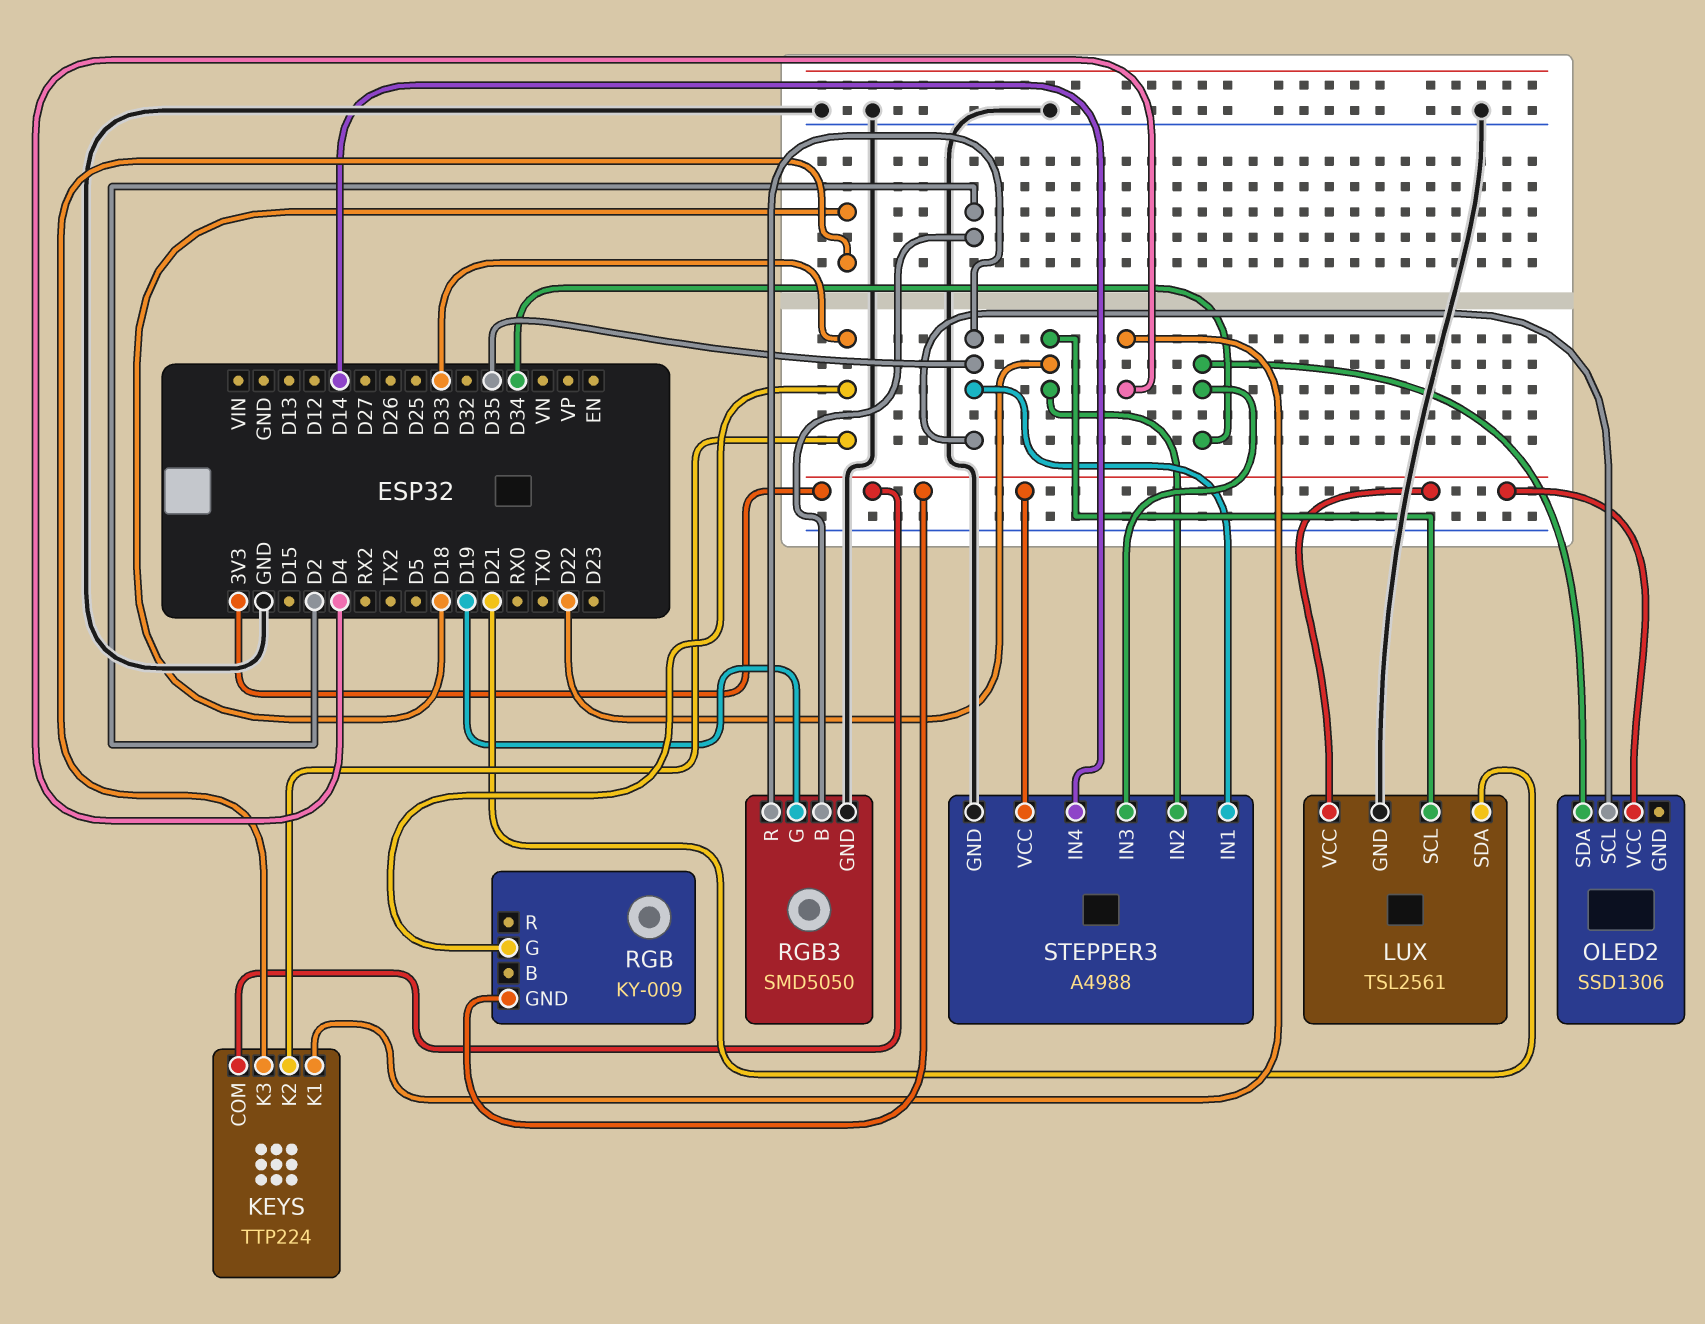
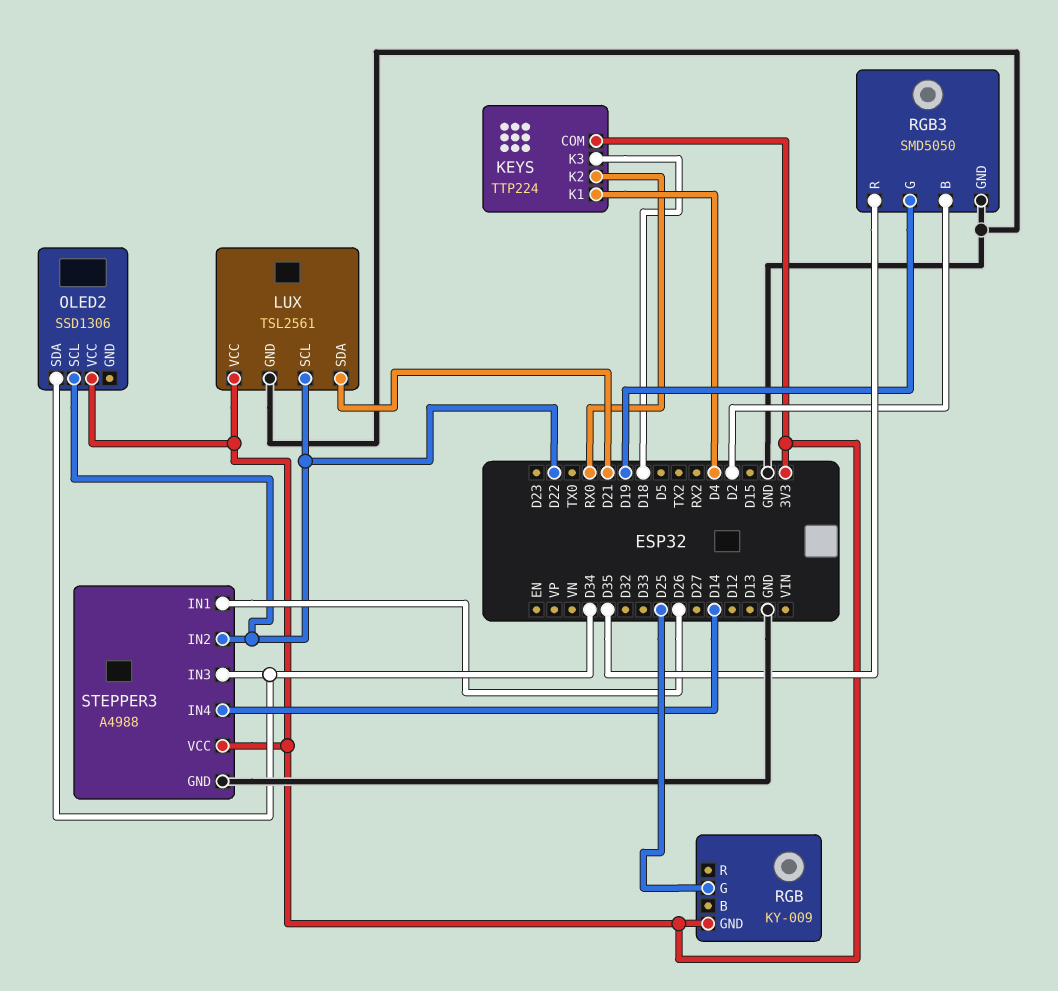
KEYS pin K2: D33 -> RX0
OLED2 pin SCL: D35 -> D22
RGB pin G: D33 -> D25
STEPPER3 pin IN1: D35 -> D26

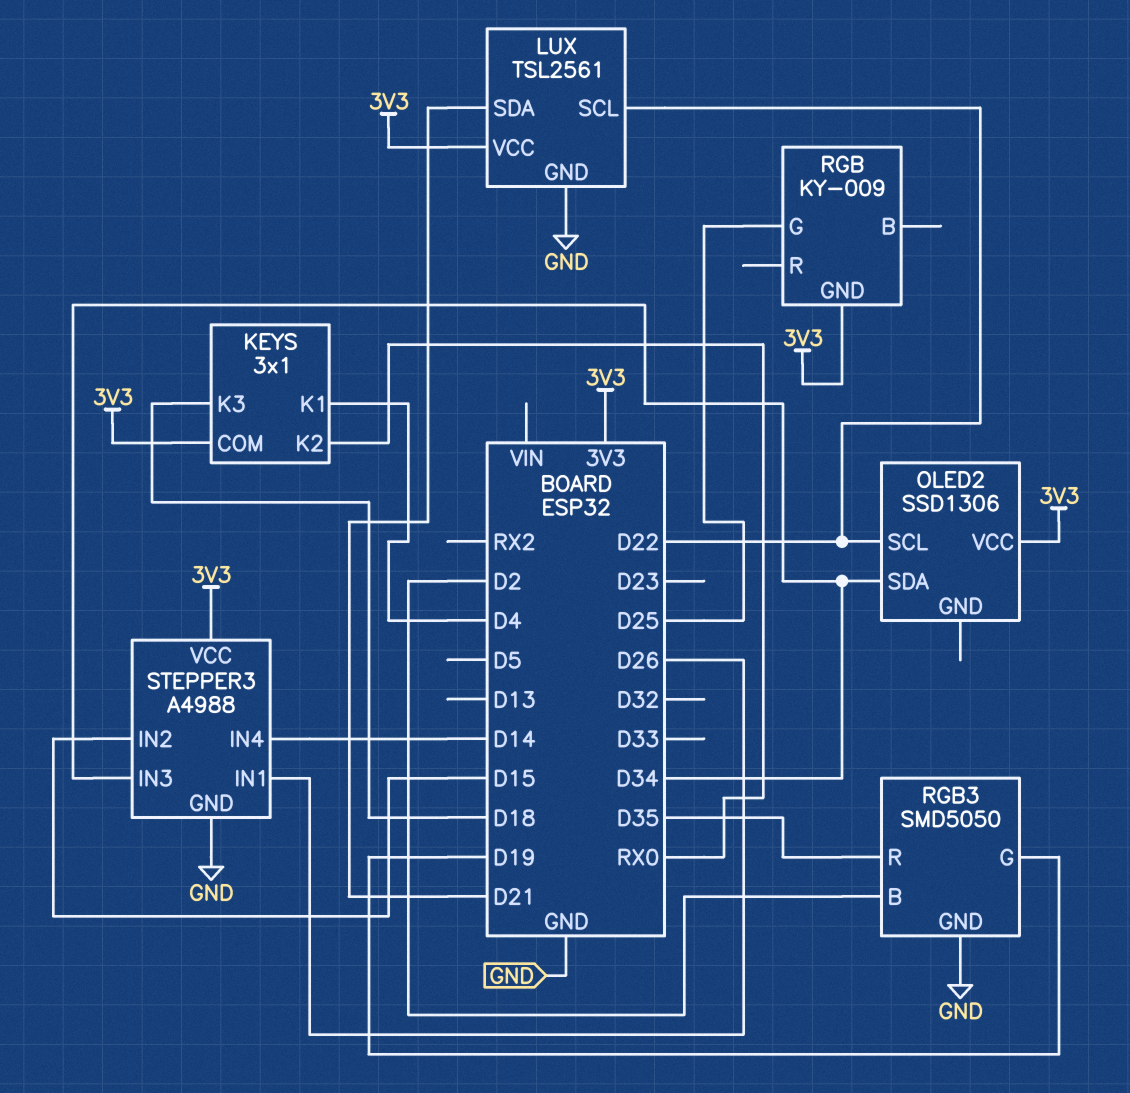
KEYS: TTP224 -> 3x1
STEPPER3 pin IN2: D22 -> D15

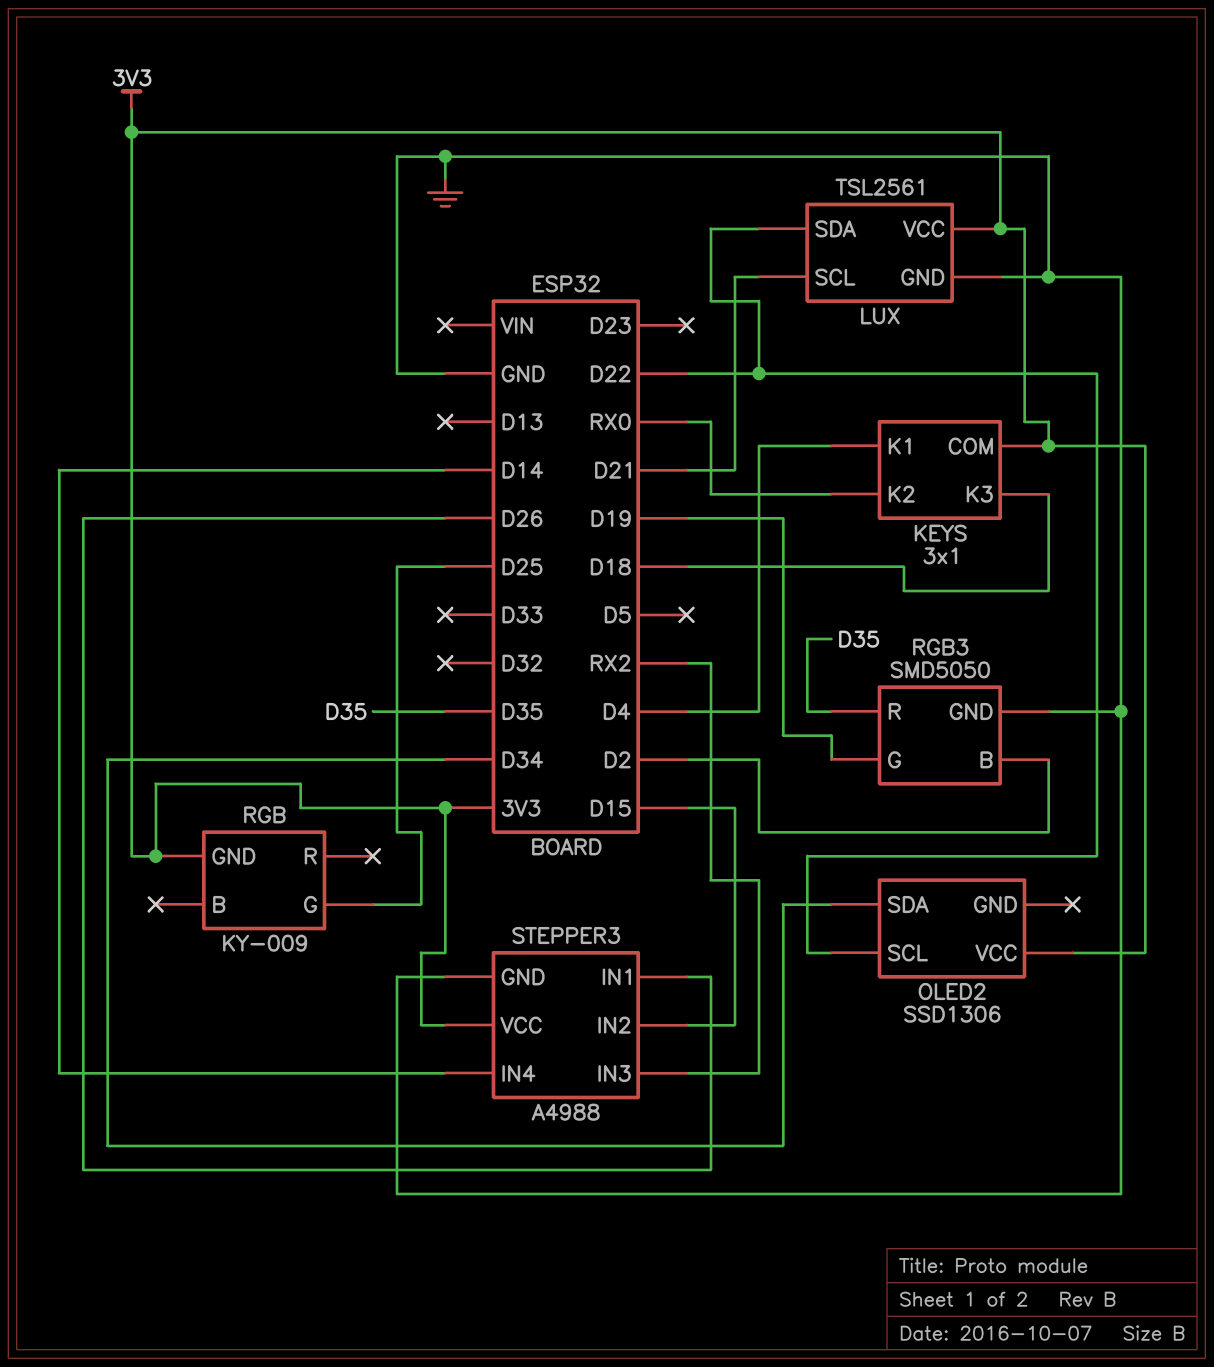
LUX pin SCL: D22 -> D21
LUX pin SDA: D21 -> D22
STEPPER3 pin IN3: D34 -> RX2

